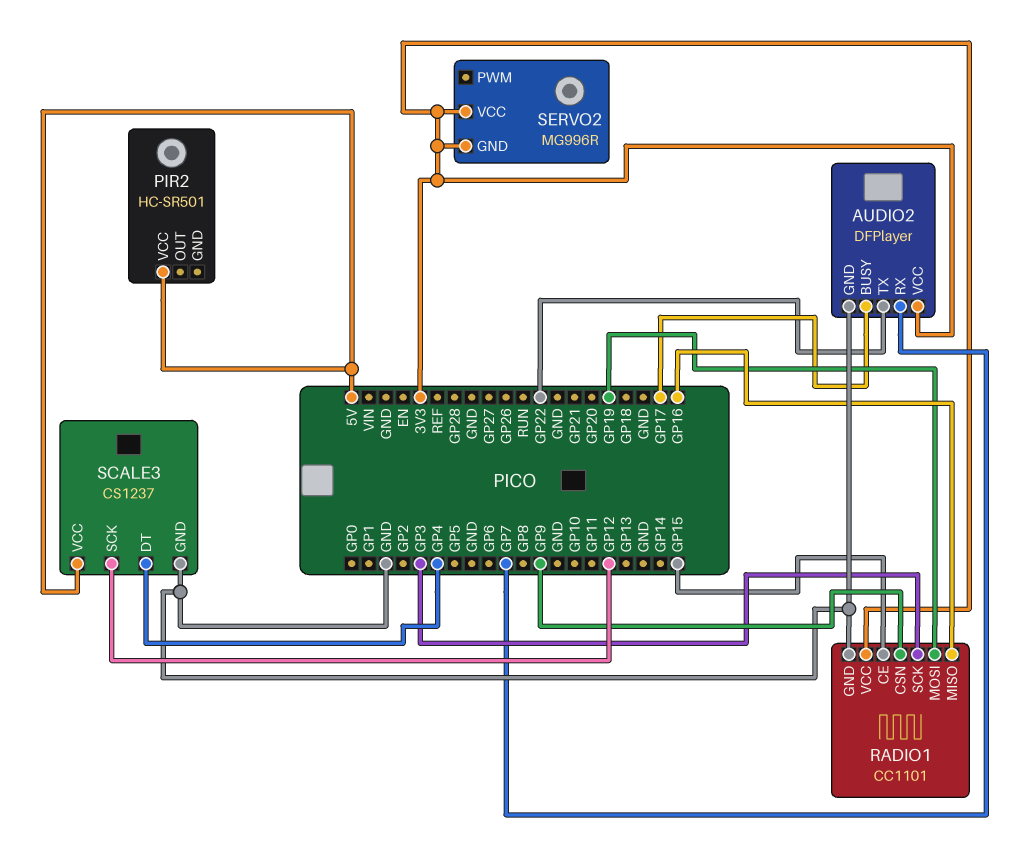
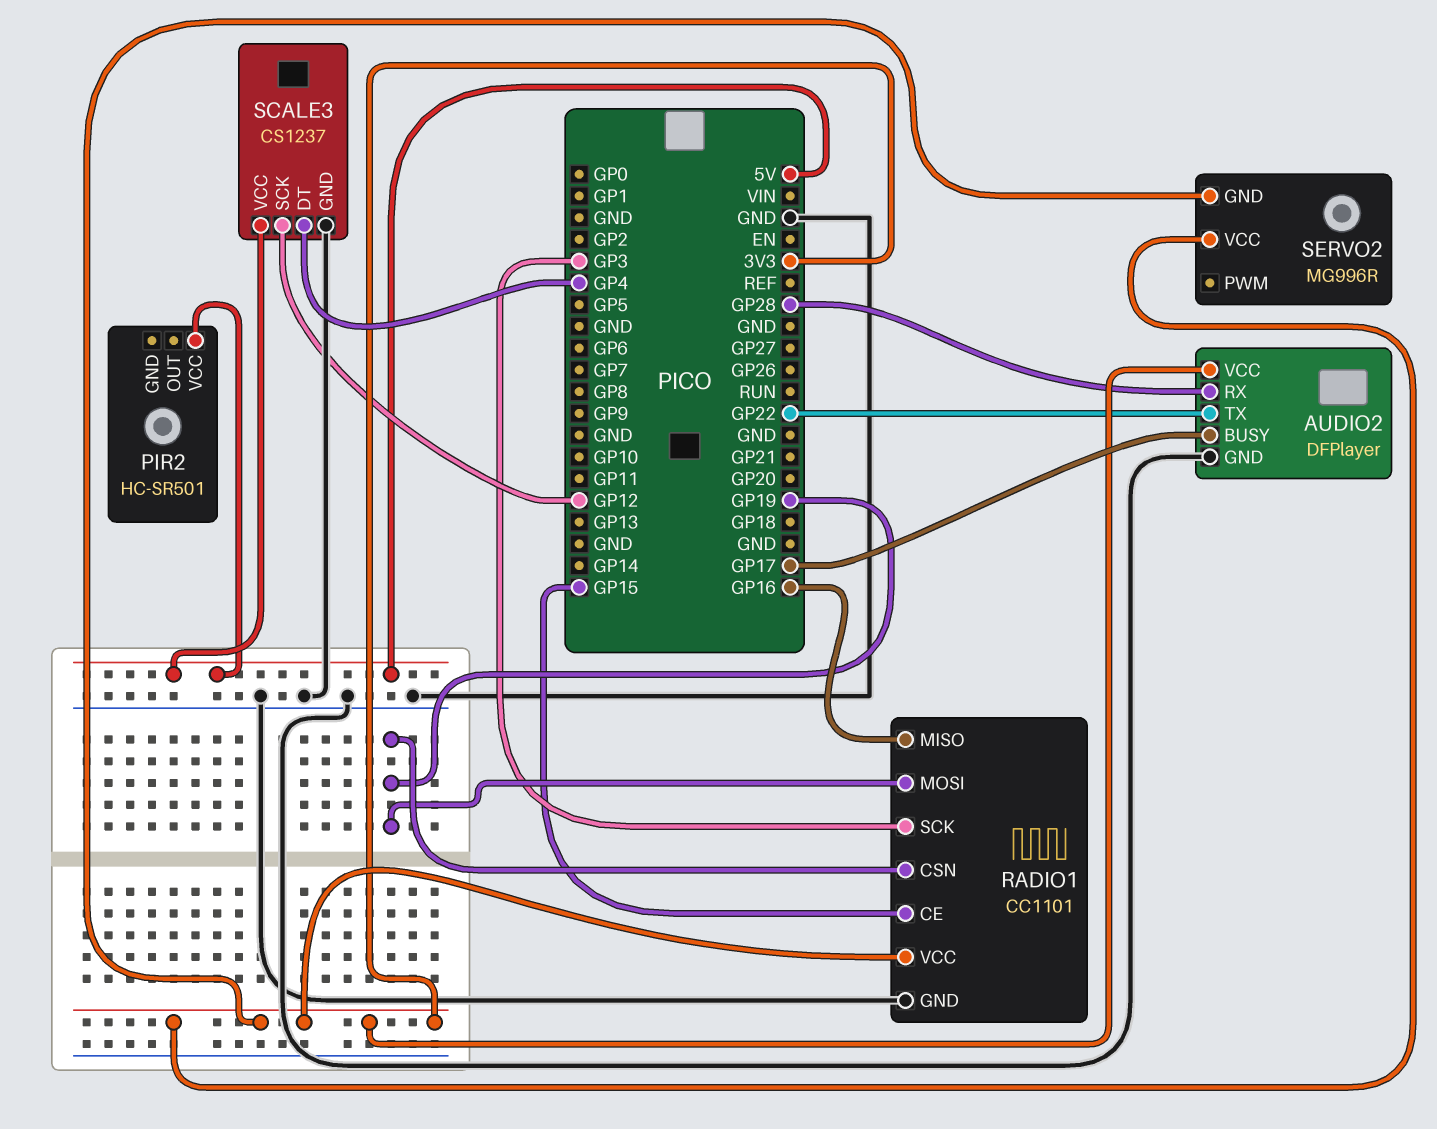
AUDIO2 pin RX: GP7 -> GP28
RADIO1 pin CSN: GP9 -> GP19

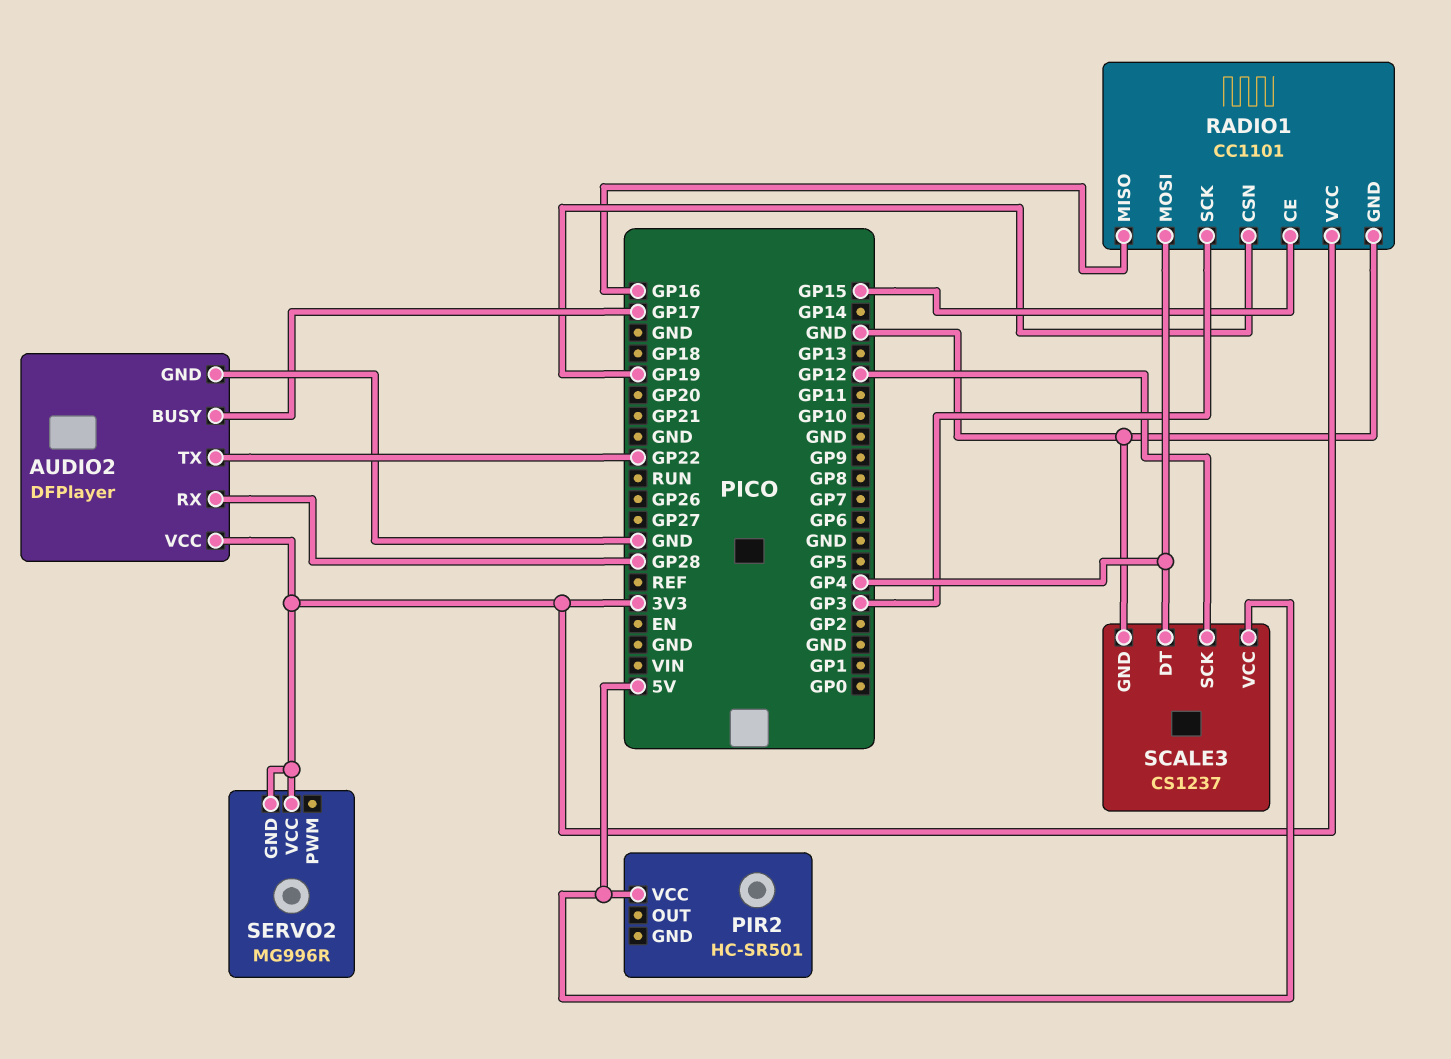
RADIO1 pin MOSI: GP19 -> GP4

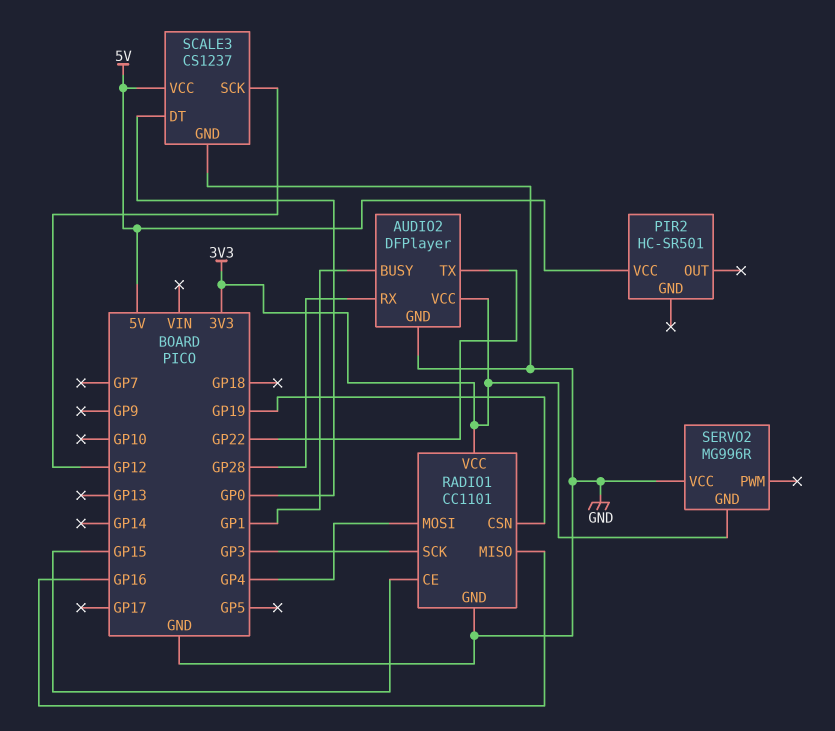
AUDIO2 pin BUSY: GP17 -> GP1
SCALE3 pin DT: GP4 -> GP0
SERVO2 pin VCC: 3V3 -> GND

